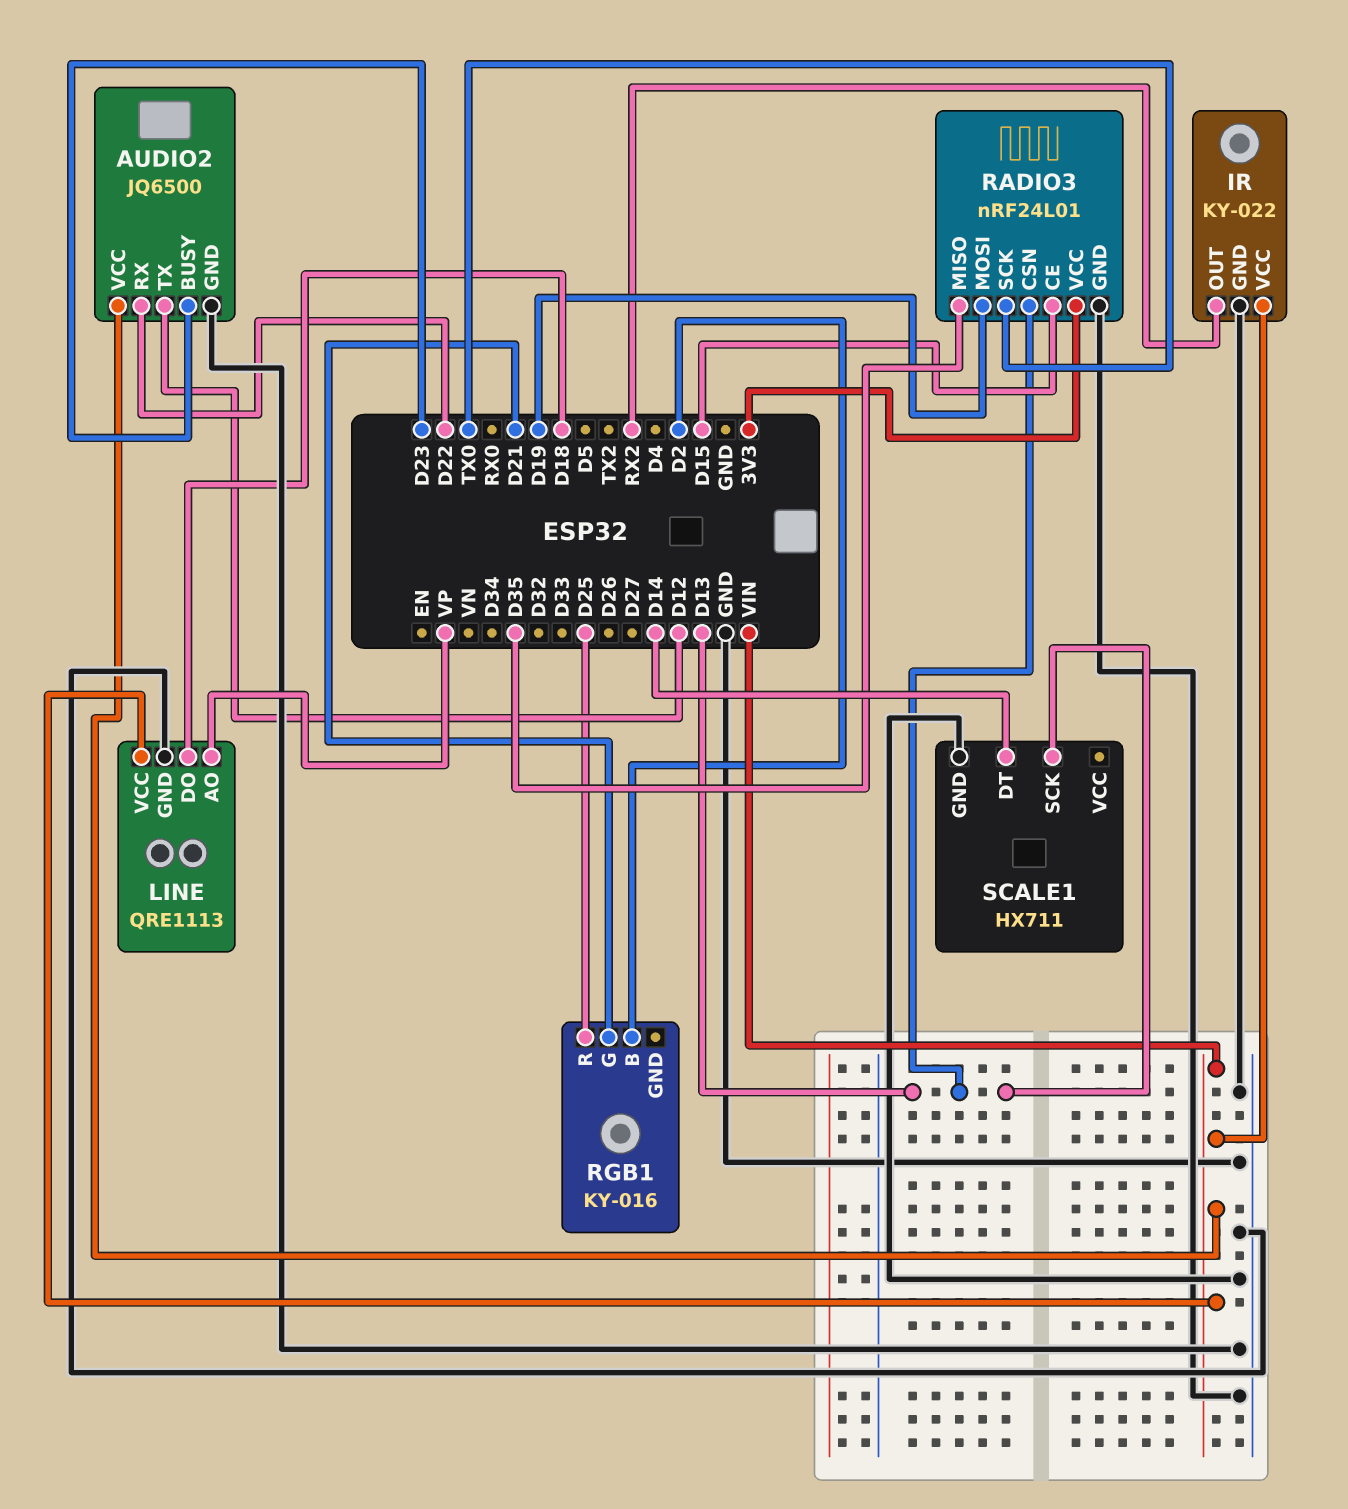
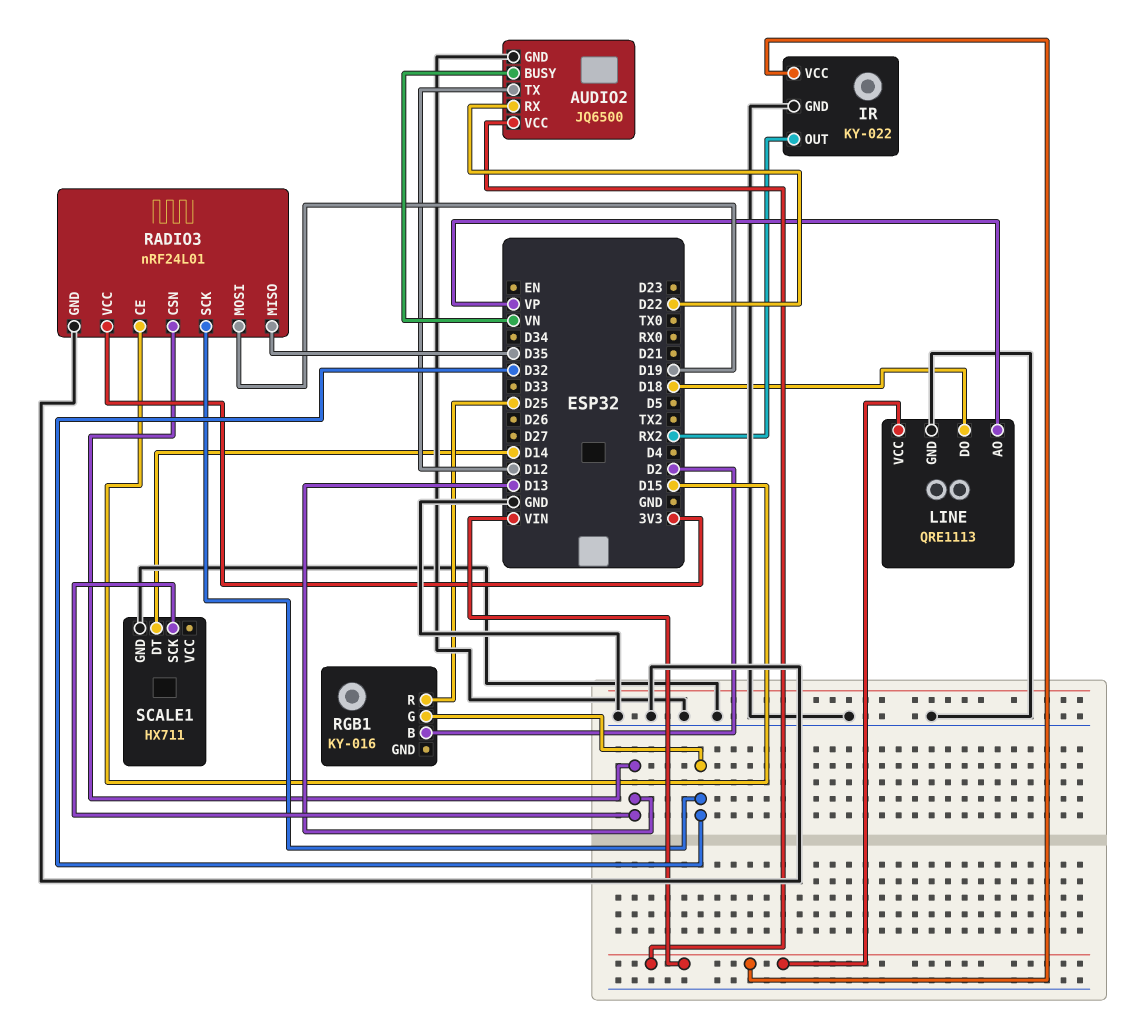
AUDIO2 pin BUSY: D23 -> VN
RADIO3 pin SCK: TX0 -> D32
RGB1 pin G: D21 -> D32

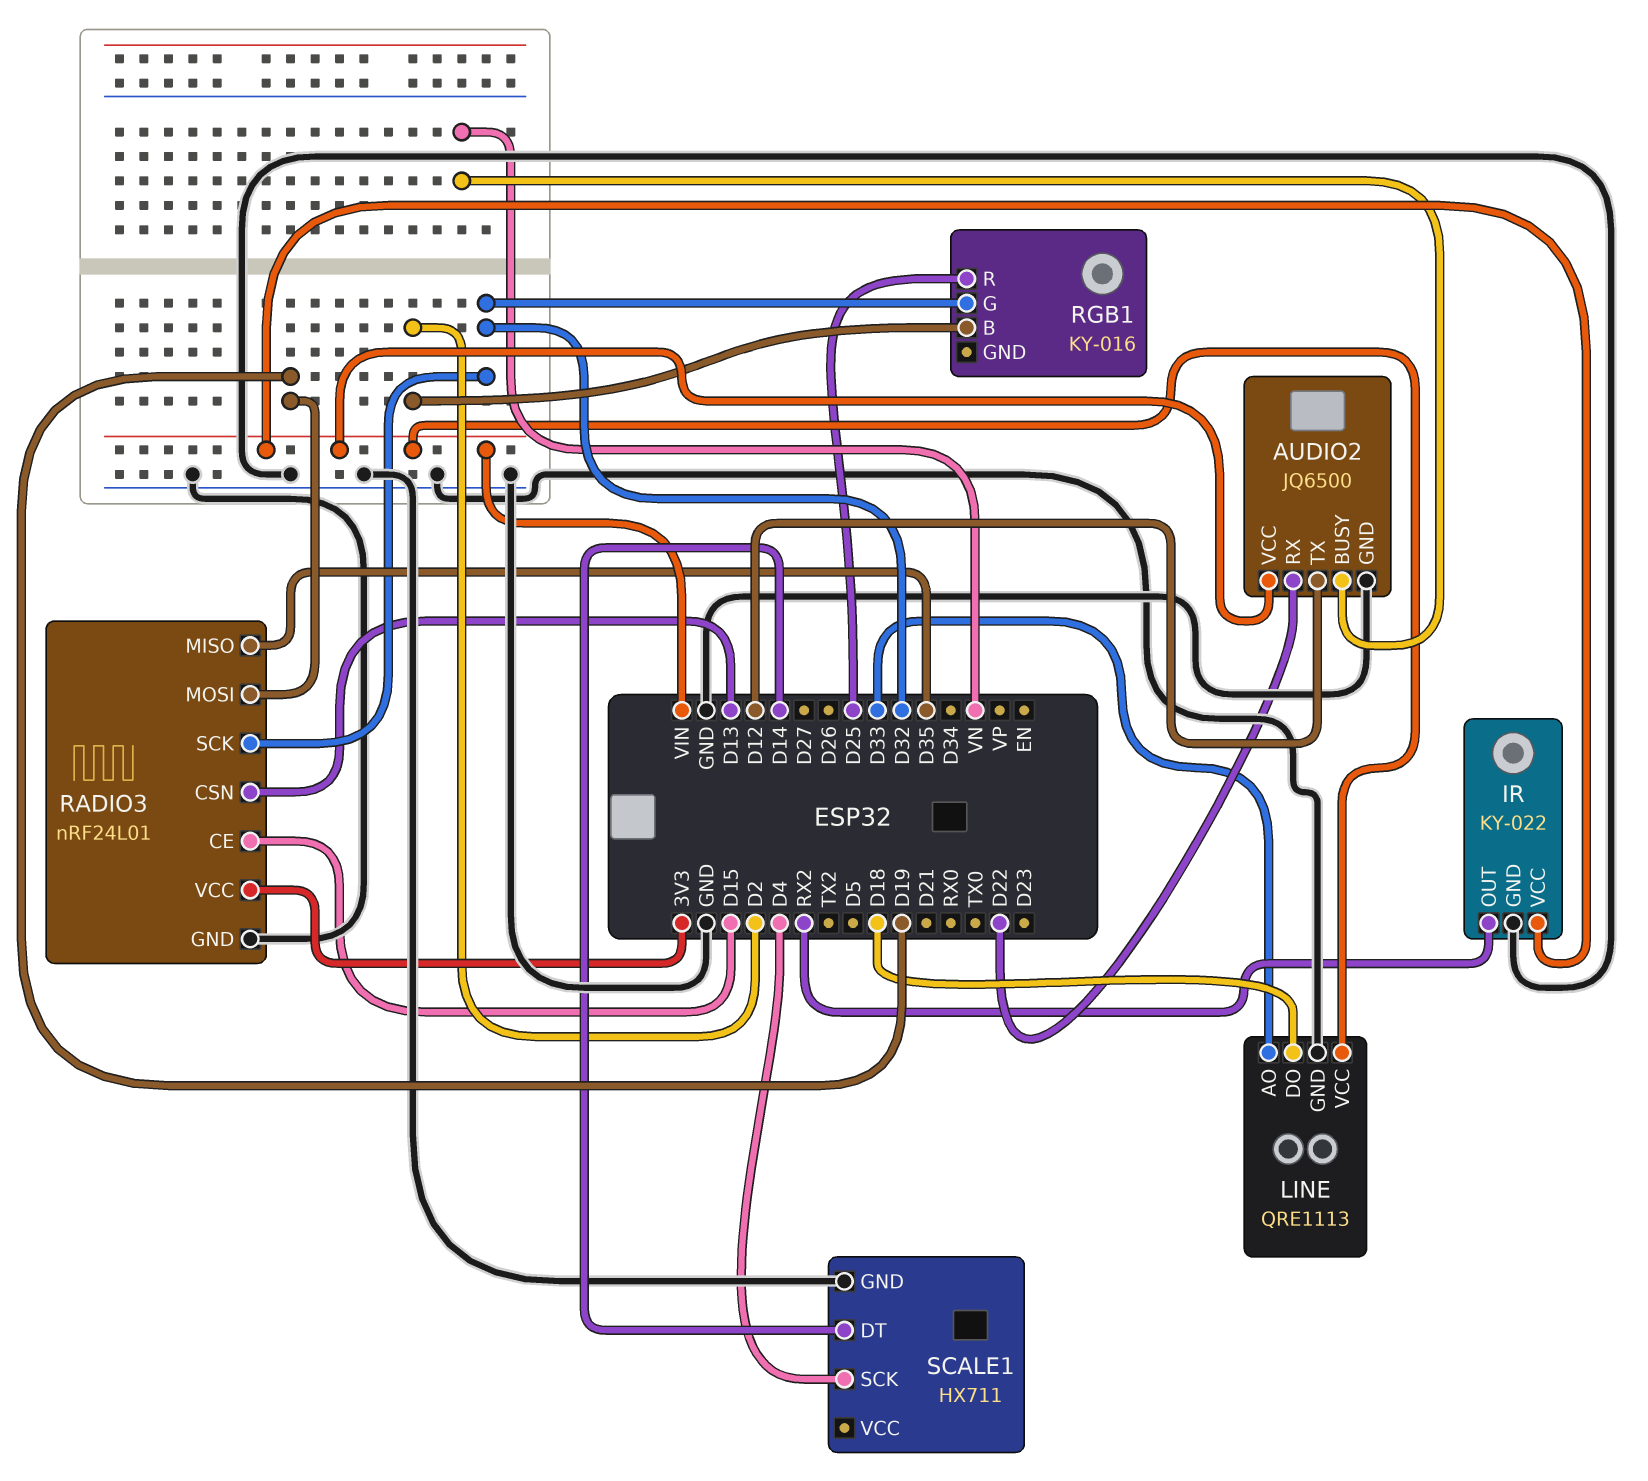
LINE pin AO: VP -> D33
SCALE1 pin SCK: D13 -> D4

